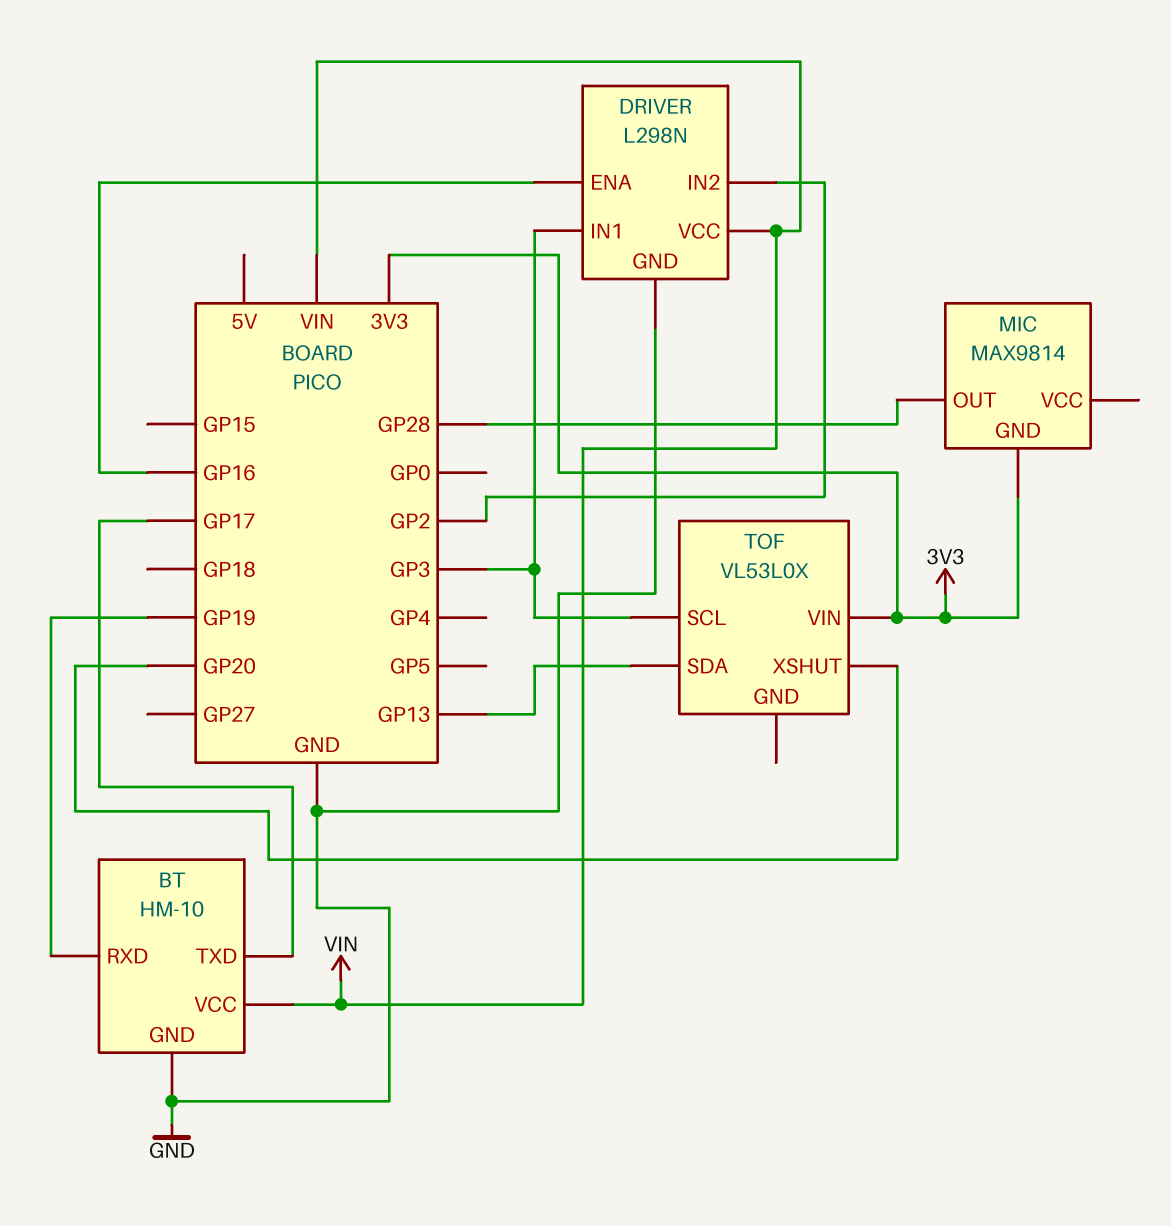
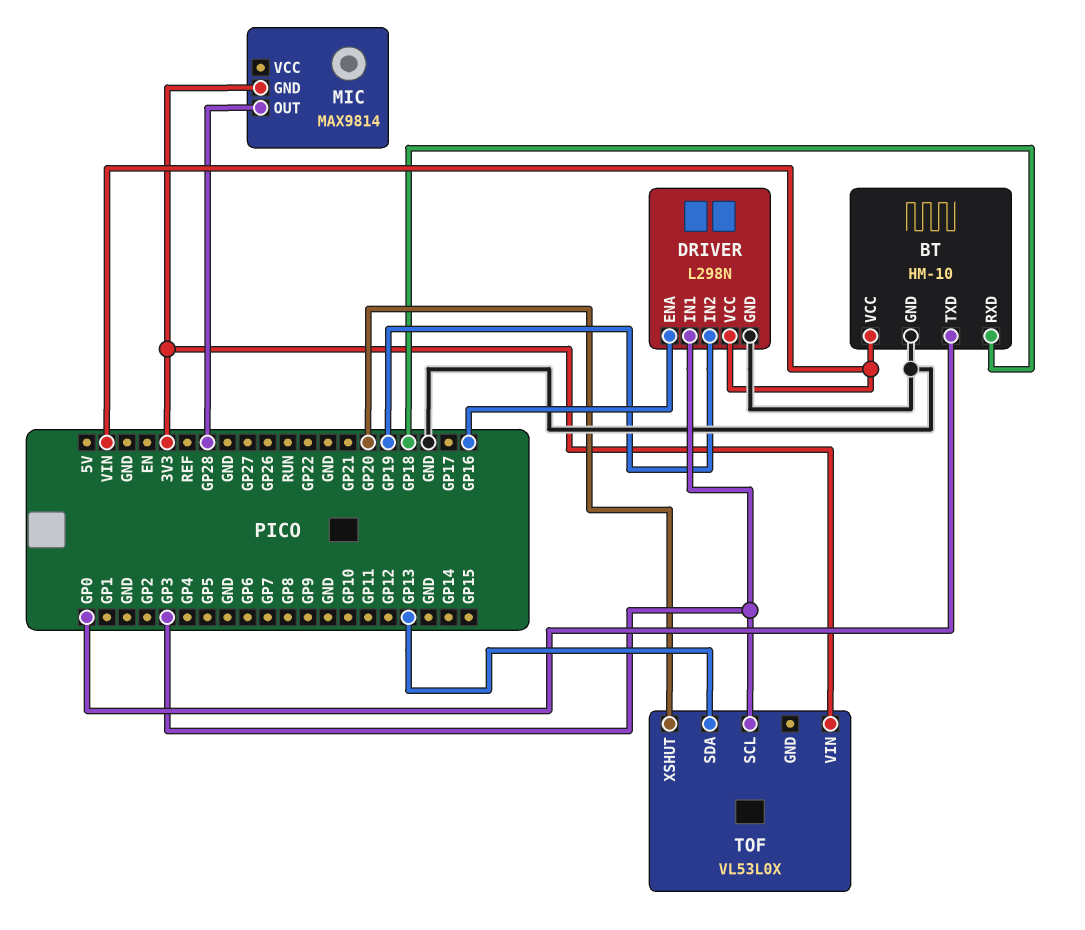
BT pin RXD: GP19 -> GP18
BT pin TXD: GP17 -> GP0
DRIVER pin IN2: GP2 -> GP19

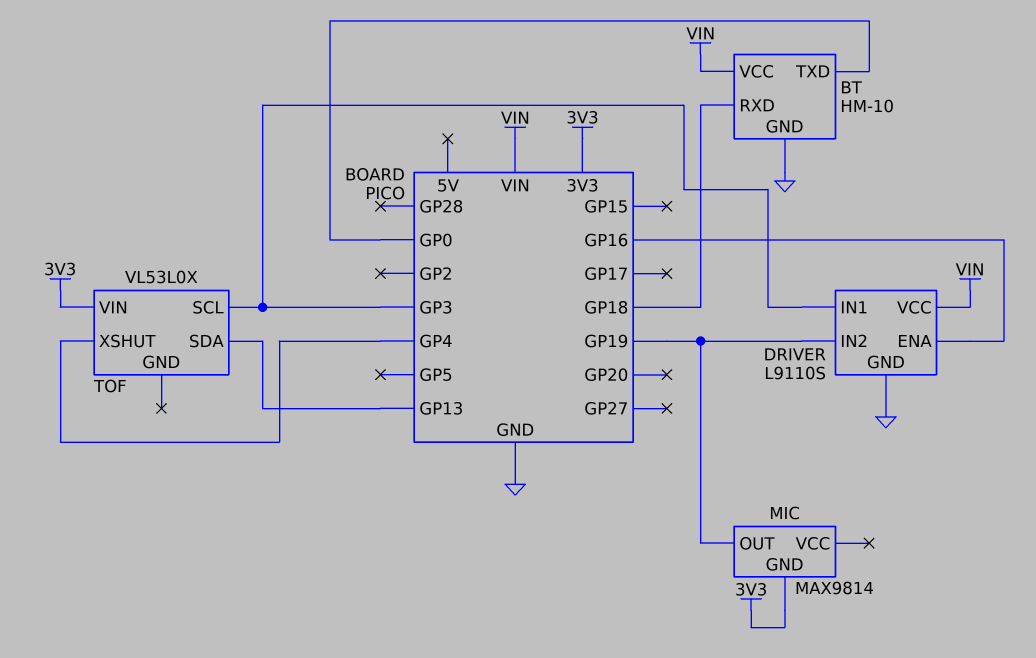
DRIVER: L298N -> L9110S
MIC pin OUT: GP28 -> GP19
TOF pin XSHUT: GP20 -> GP4

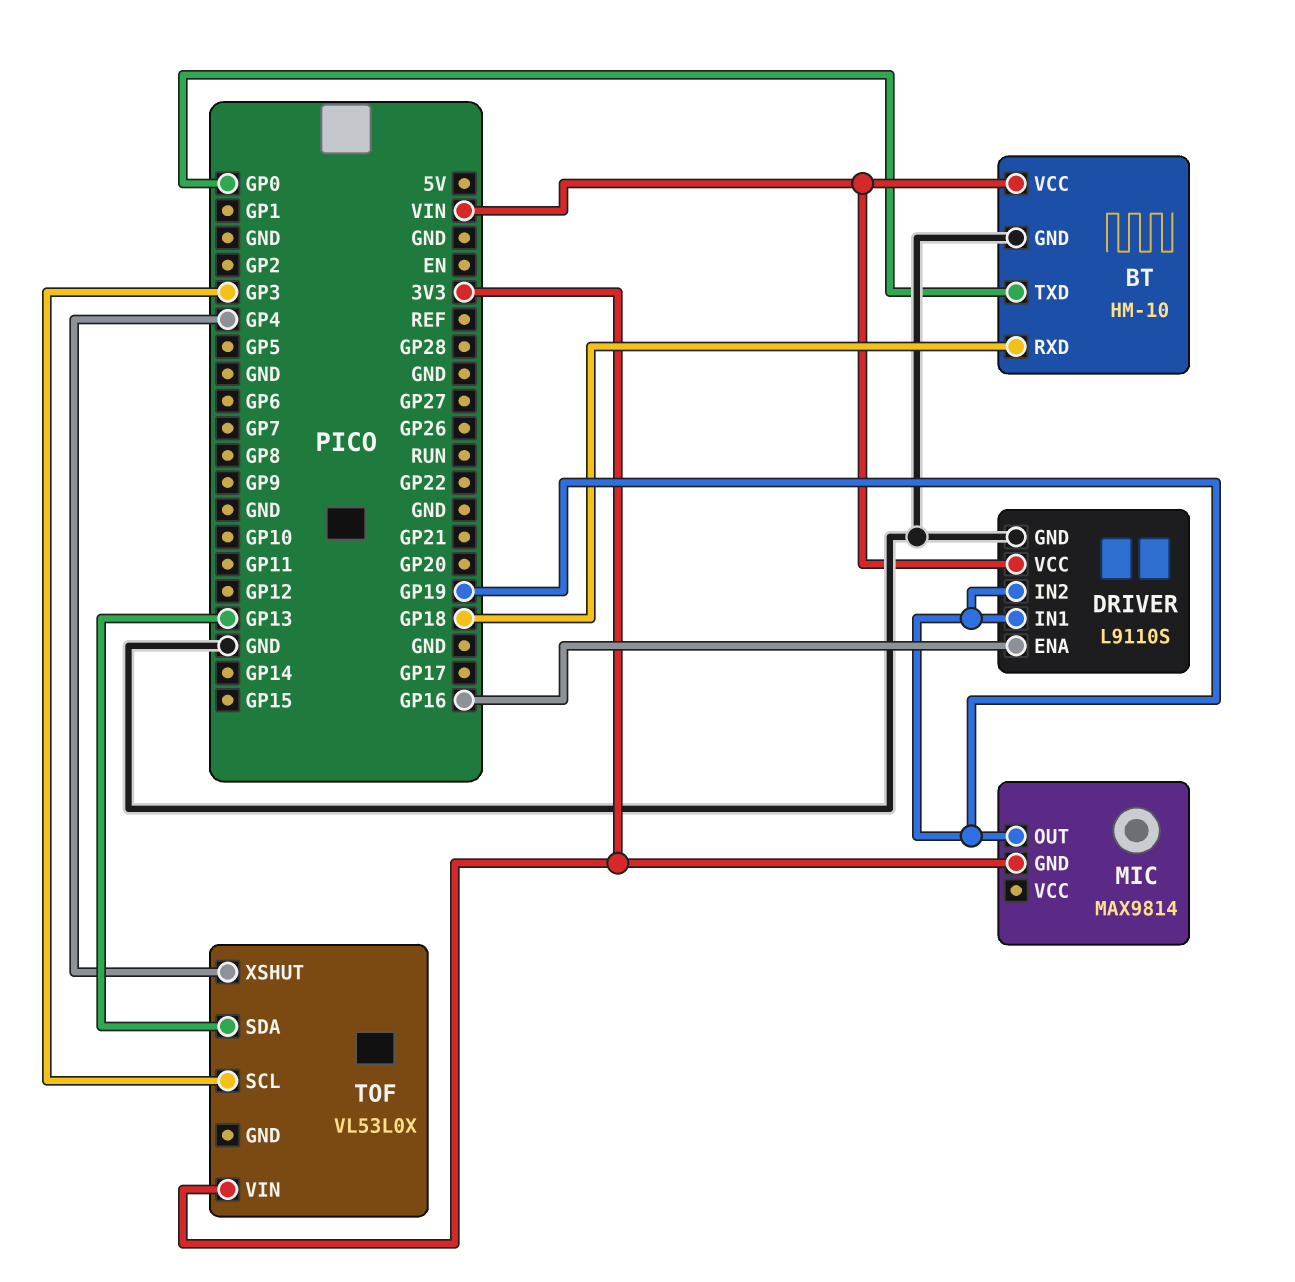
DRIVER pin IN1: GP3 -> GP19

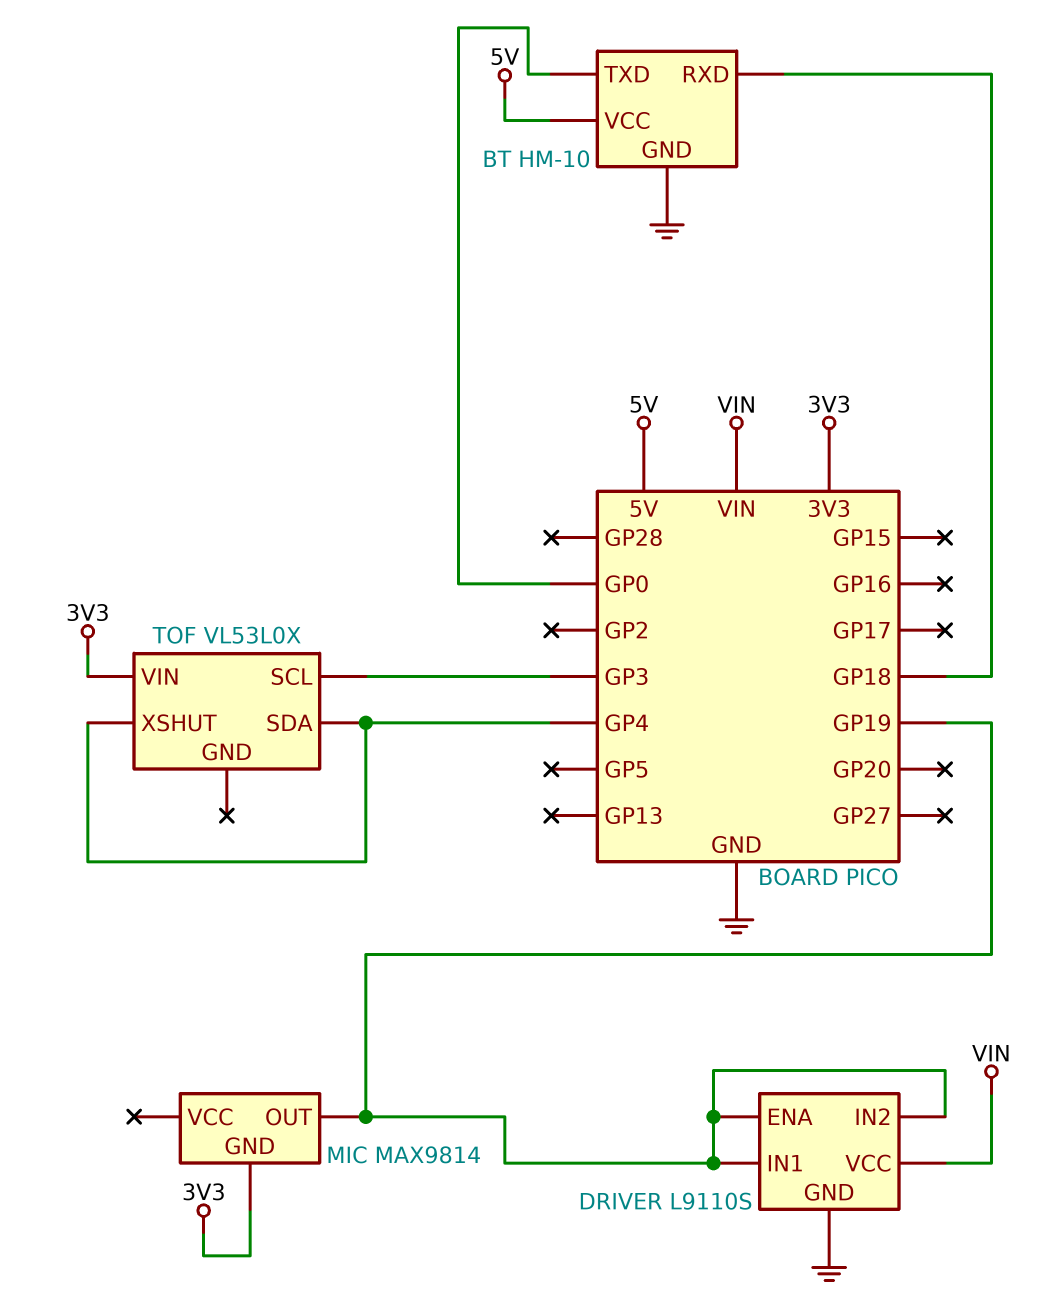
BT pin VCC: VIN -> 5V
DRIVER pin ENA: GP16 -> GP19
TOF pin SDA: GP13 -> GP4

